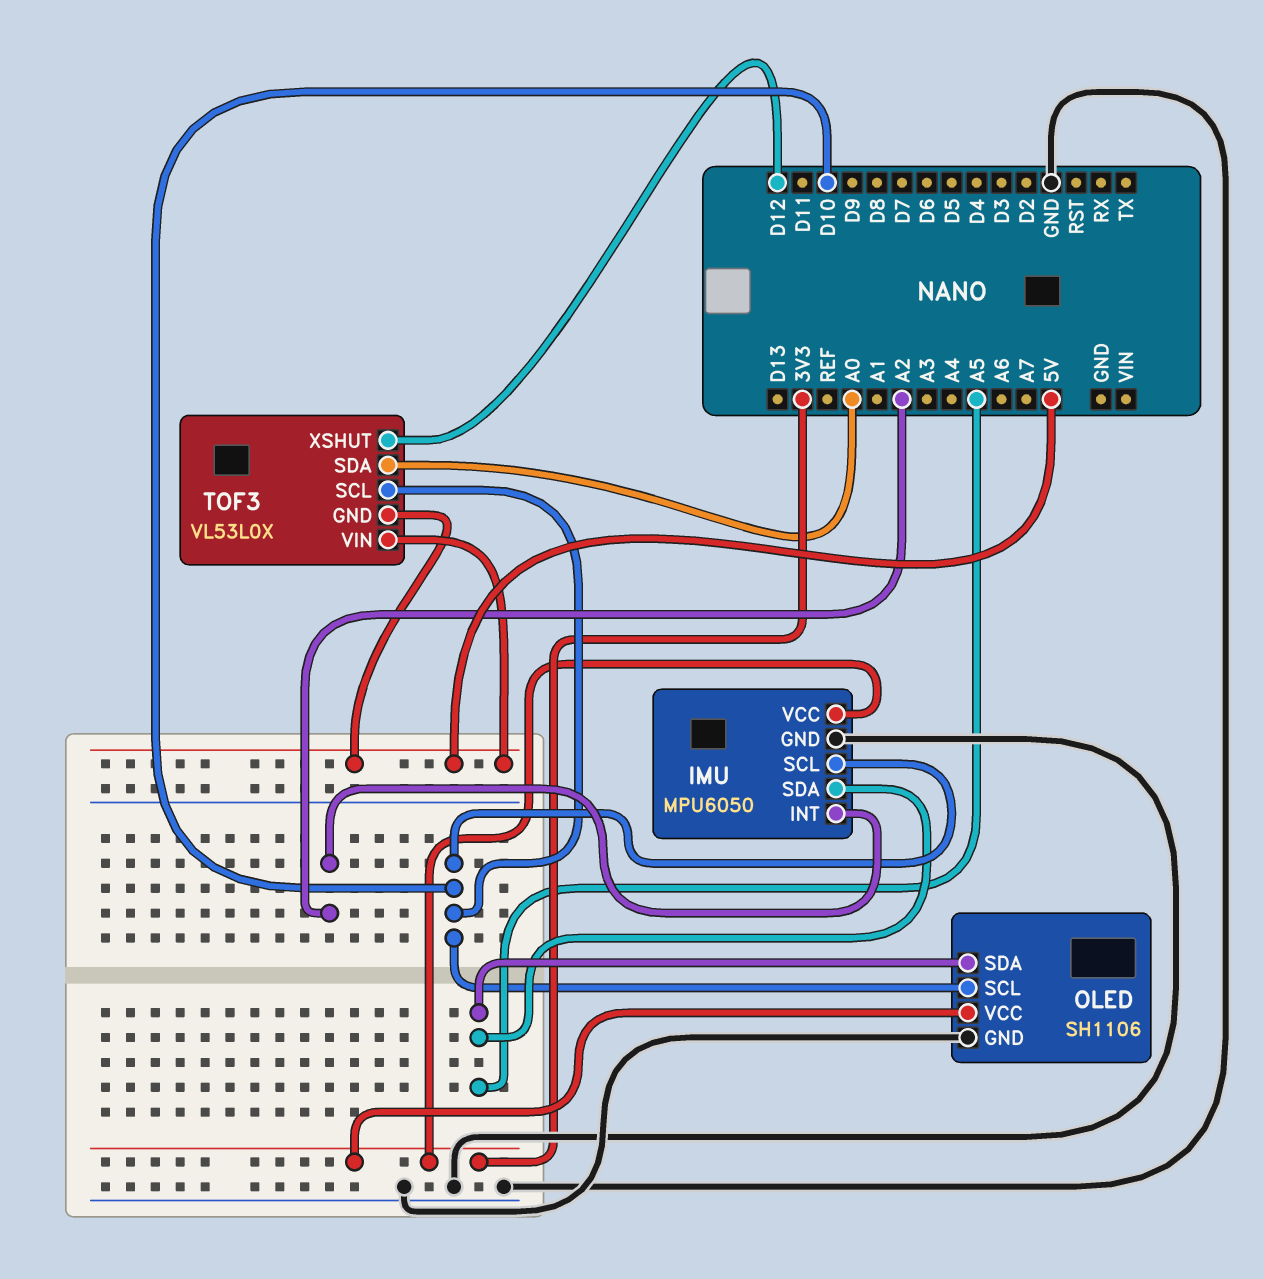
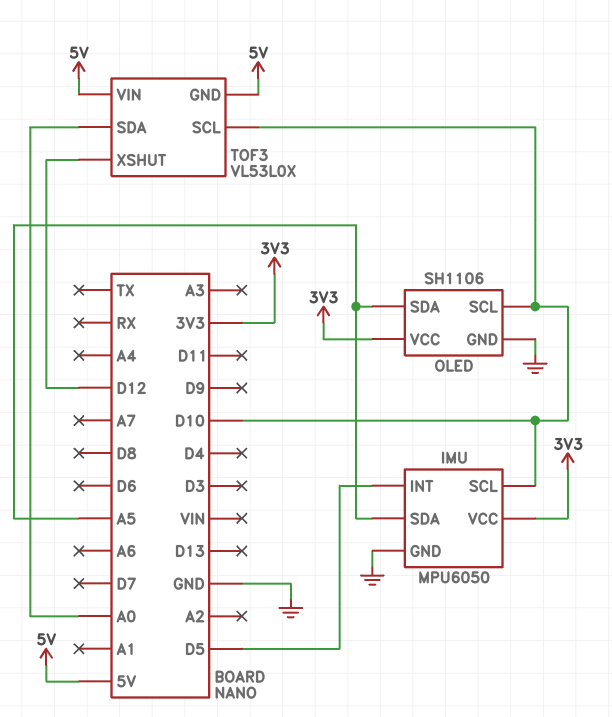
IMU pin INT: A2 -> D5

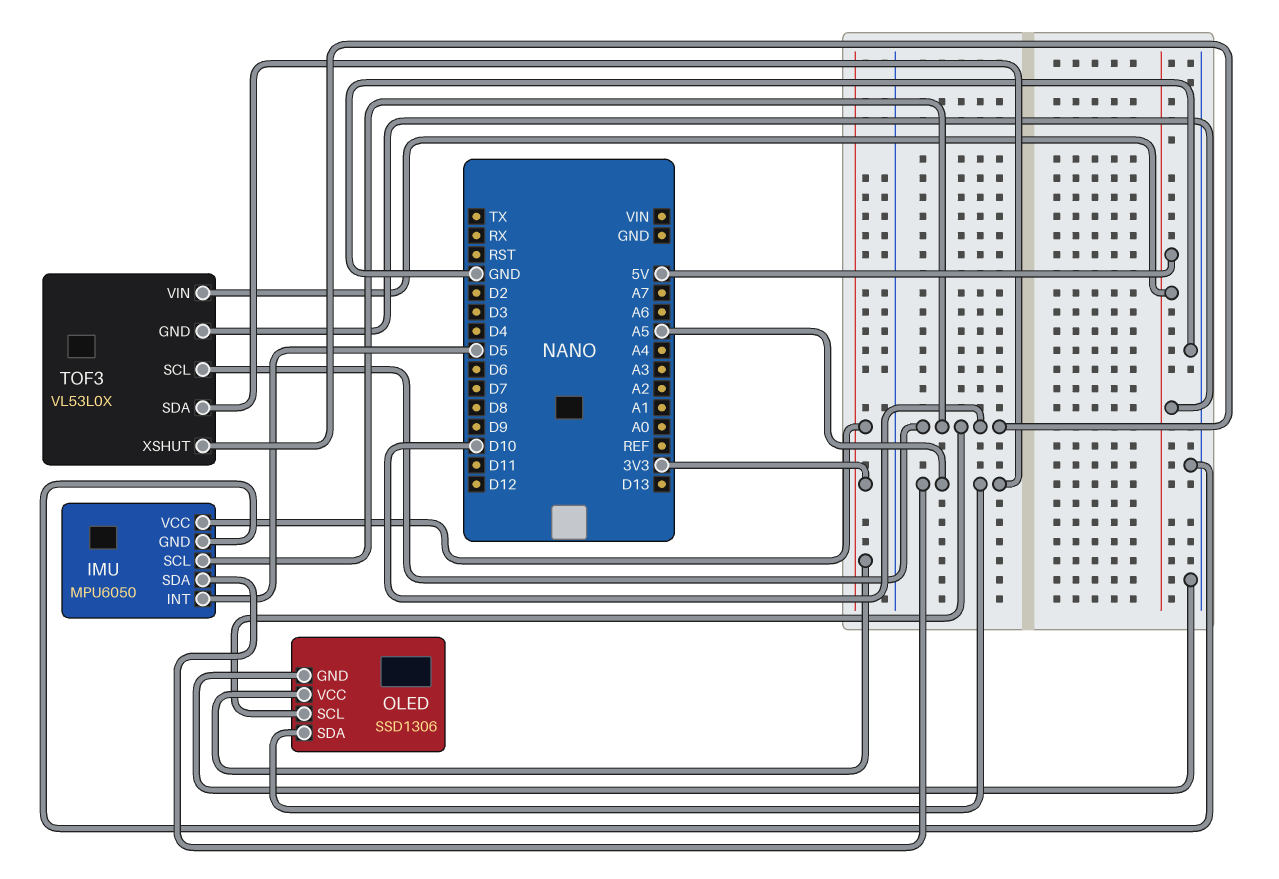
OLED: SH1106 -> SSD1306
TOF3 pin SDA: A0 -> A5
TOF3 pin XSHUT: D12 -> D10

